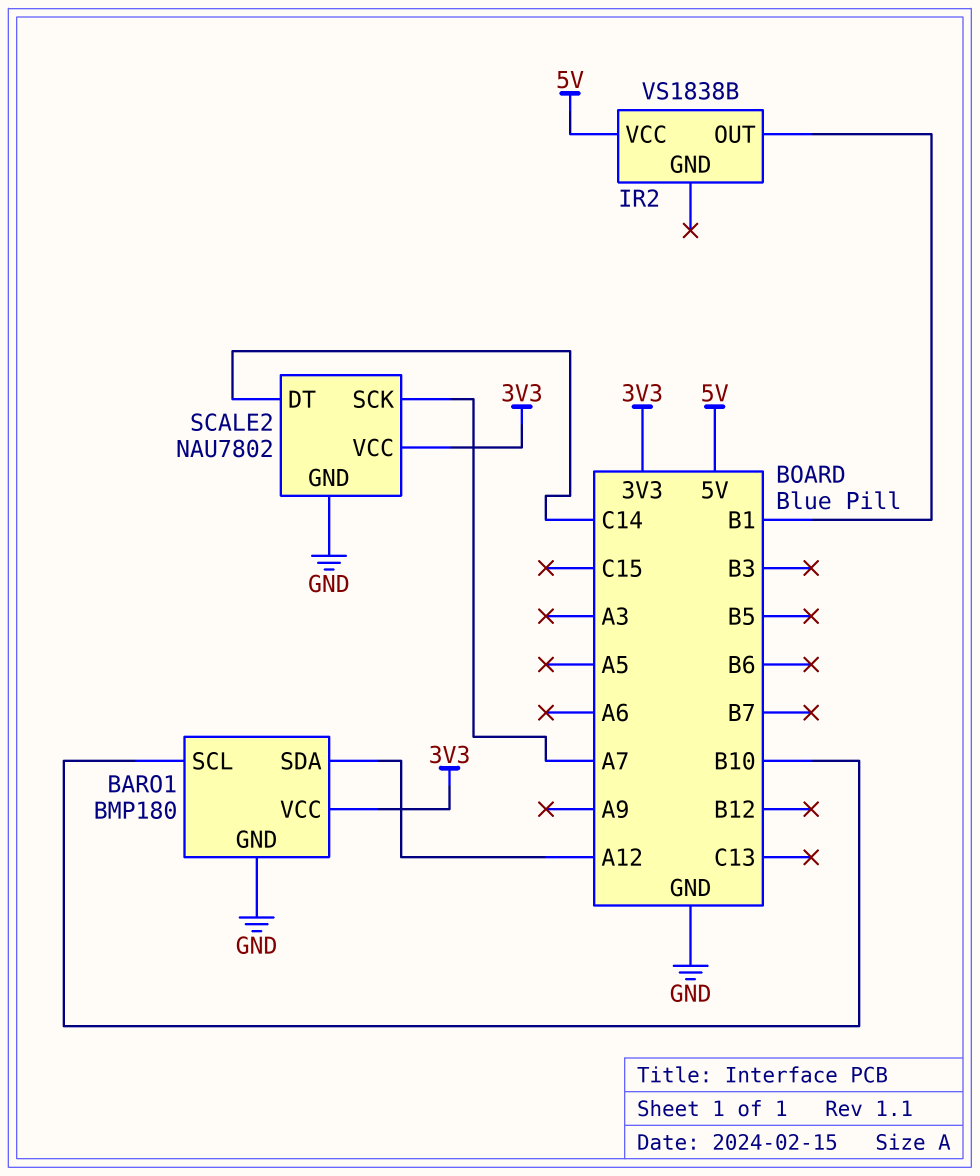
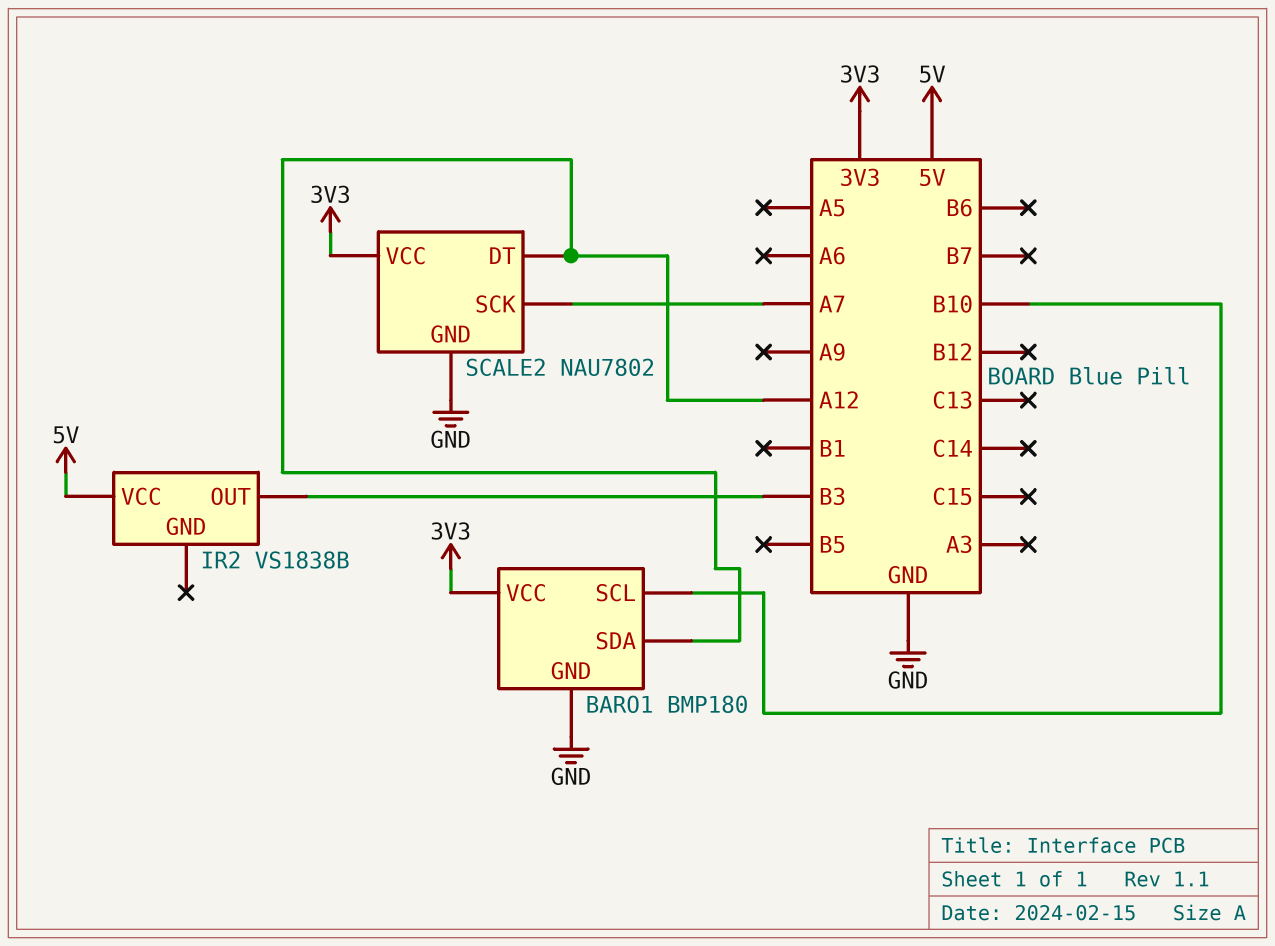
IR2 pin OUT: B1 -> B3
SCALE2 pin DT: C14 -> A12

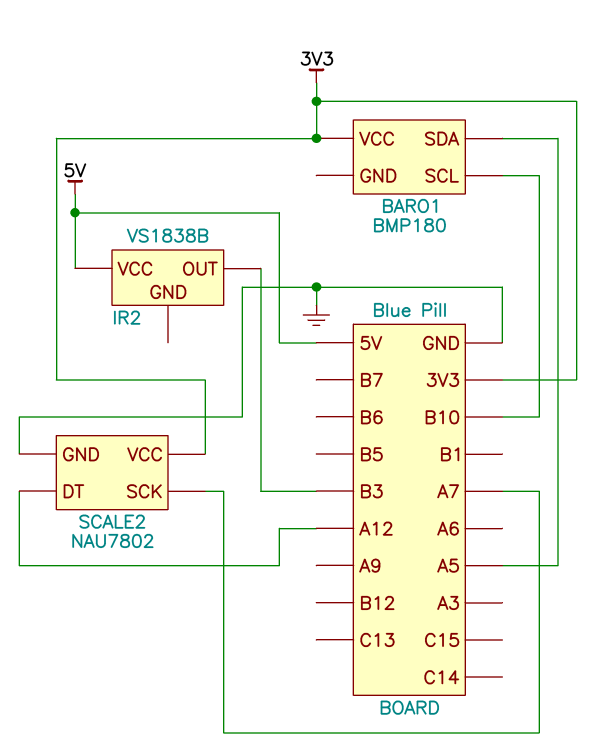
BARO1 pin GND: GND -> none
BARO1 pin SDA: A12 -> A5

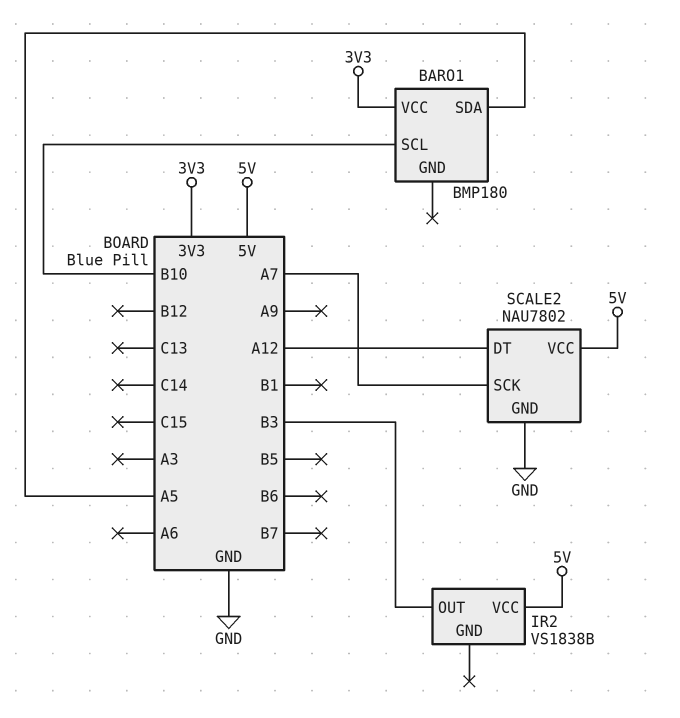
SCALE2 pin VCC: 3V3 -> 5V

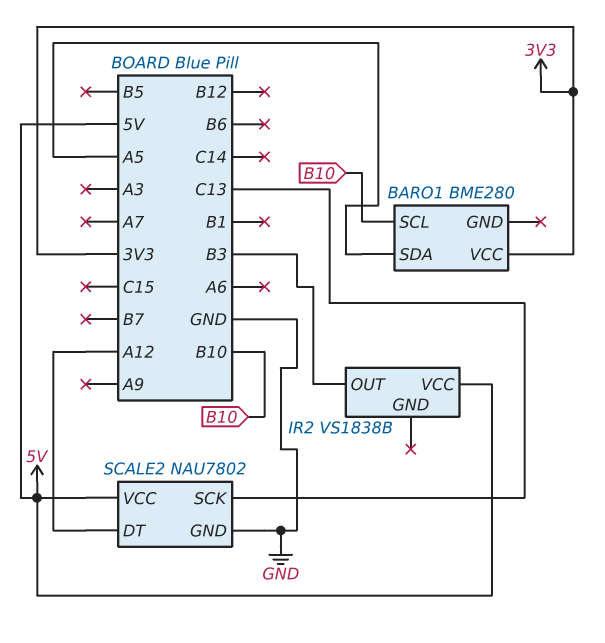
BARO1: BMP180 -> BME280
SCALE2 pin SCK: A7 -> C13

